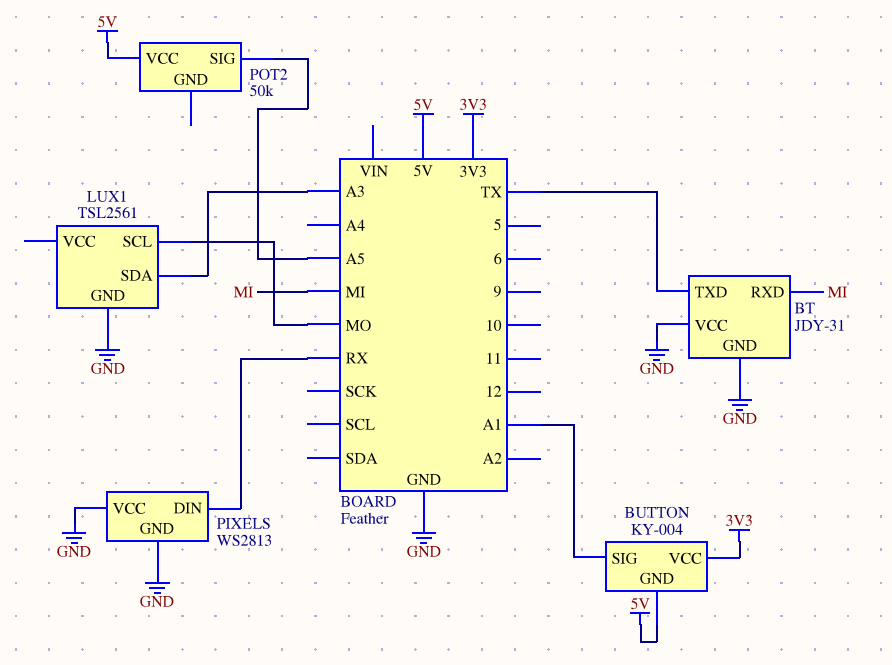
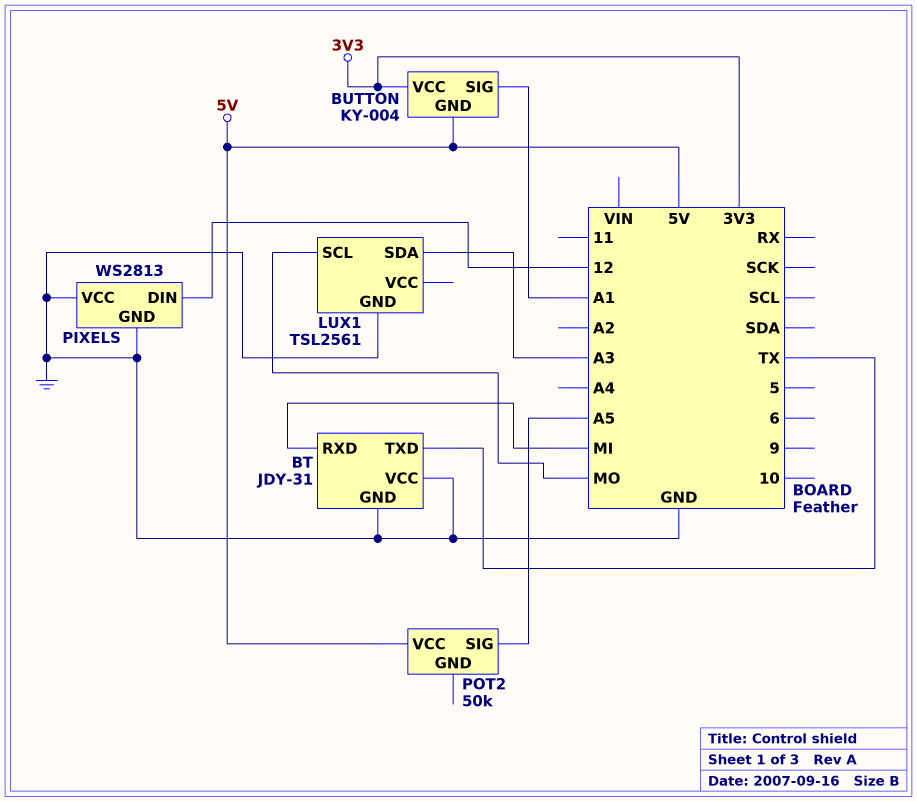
PIXELS pin DIN: RX -> 12

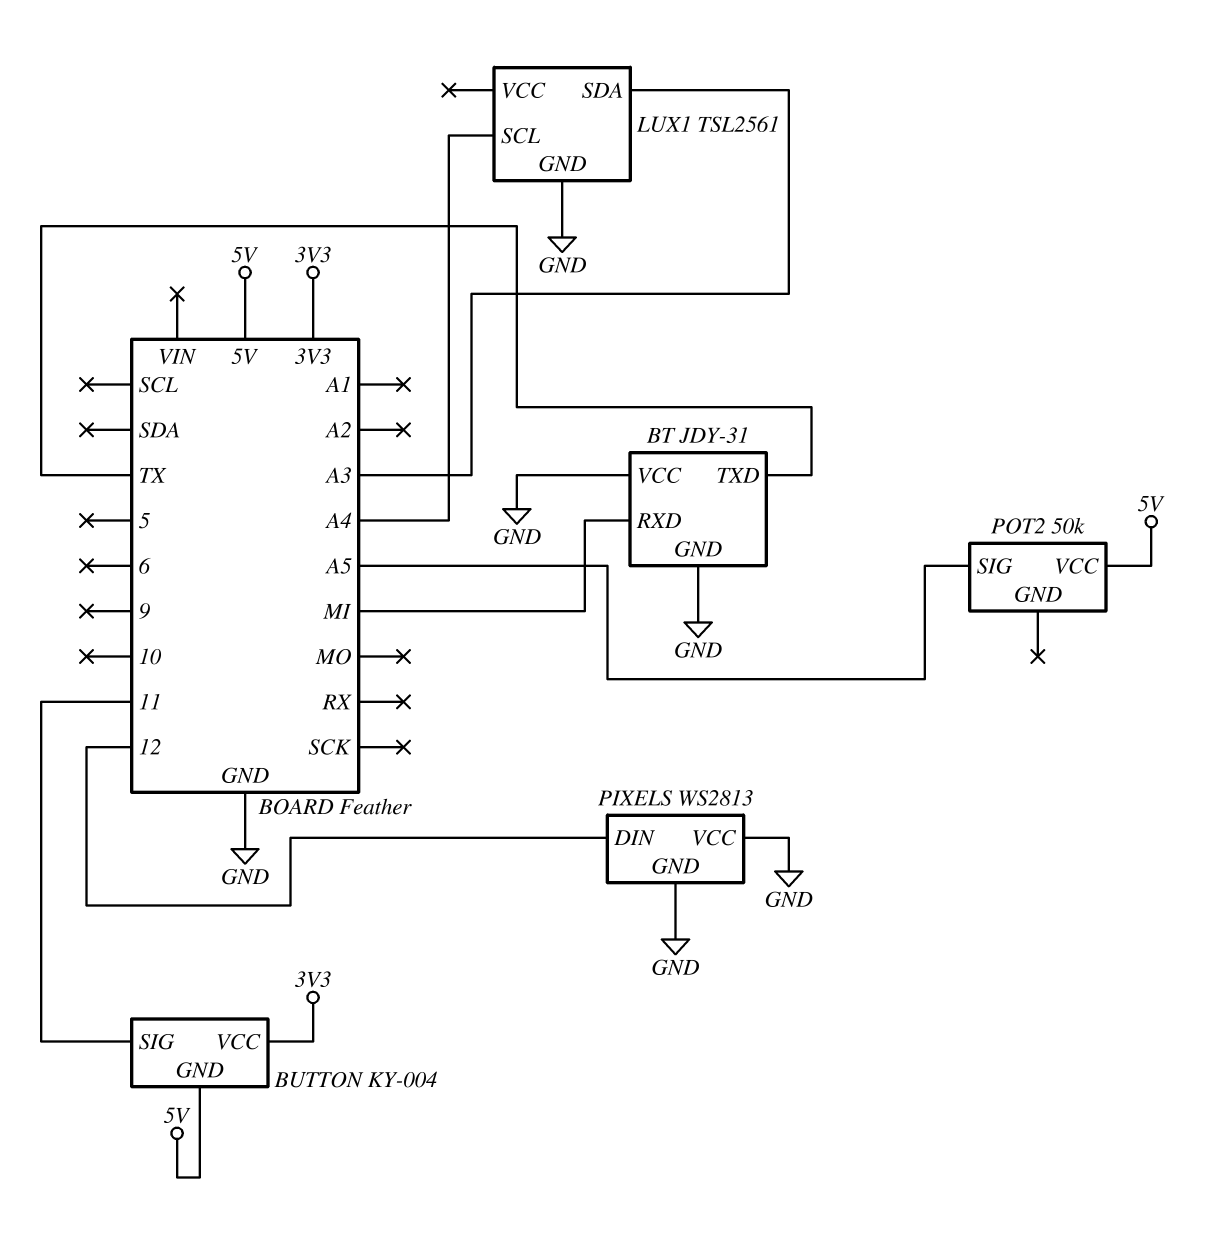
BUTTON pin SIG: A1 -> 11
LUX1 pin SCL: MO -> A4

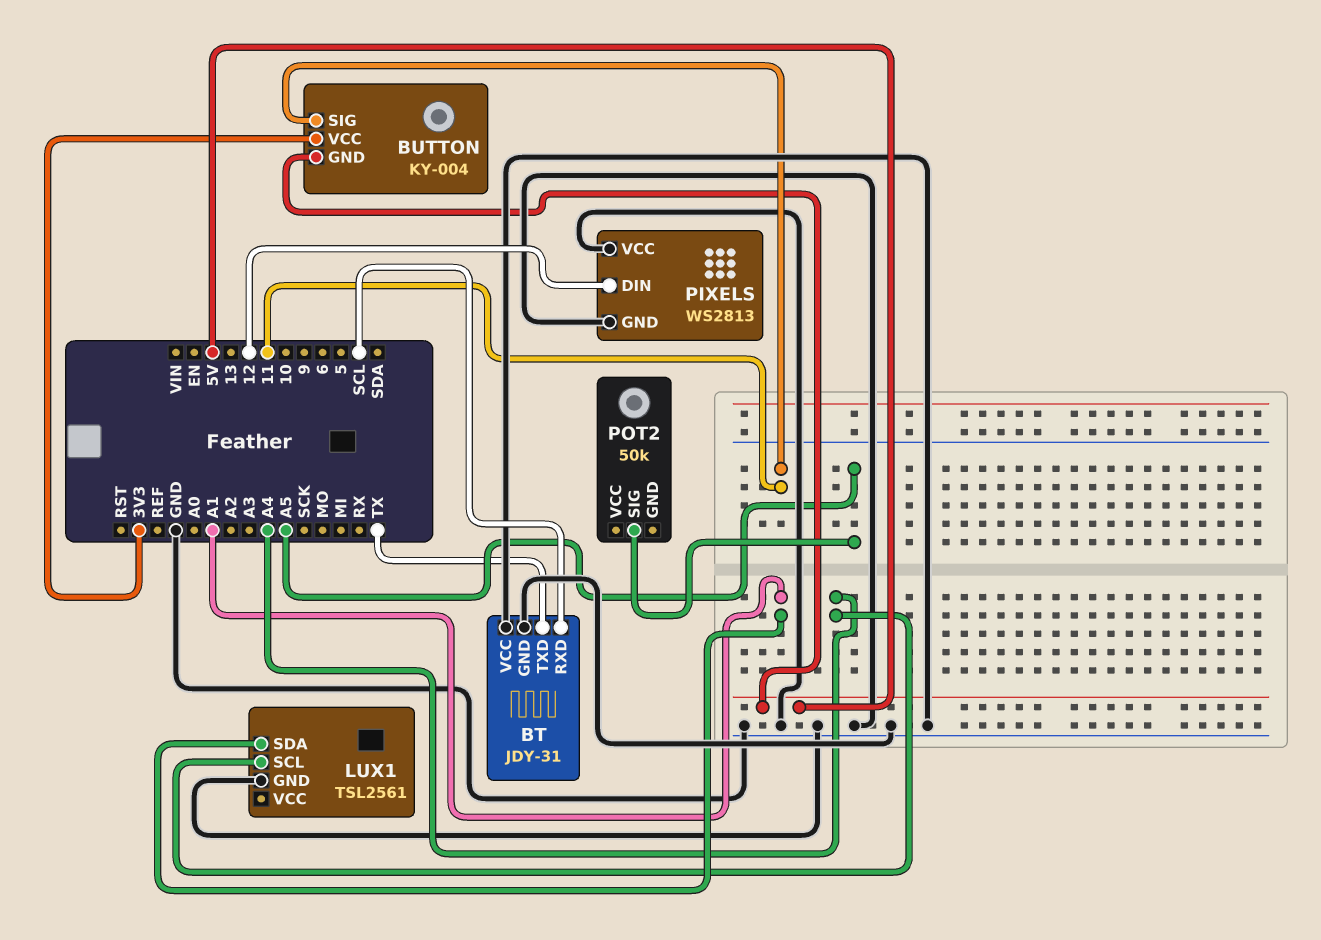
BT pin RXD: MI -> SCL
LUX1 pin SDA: A3 -> A1
POT2 pin VCC: 5V -> none

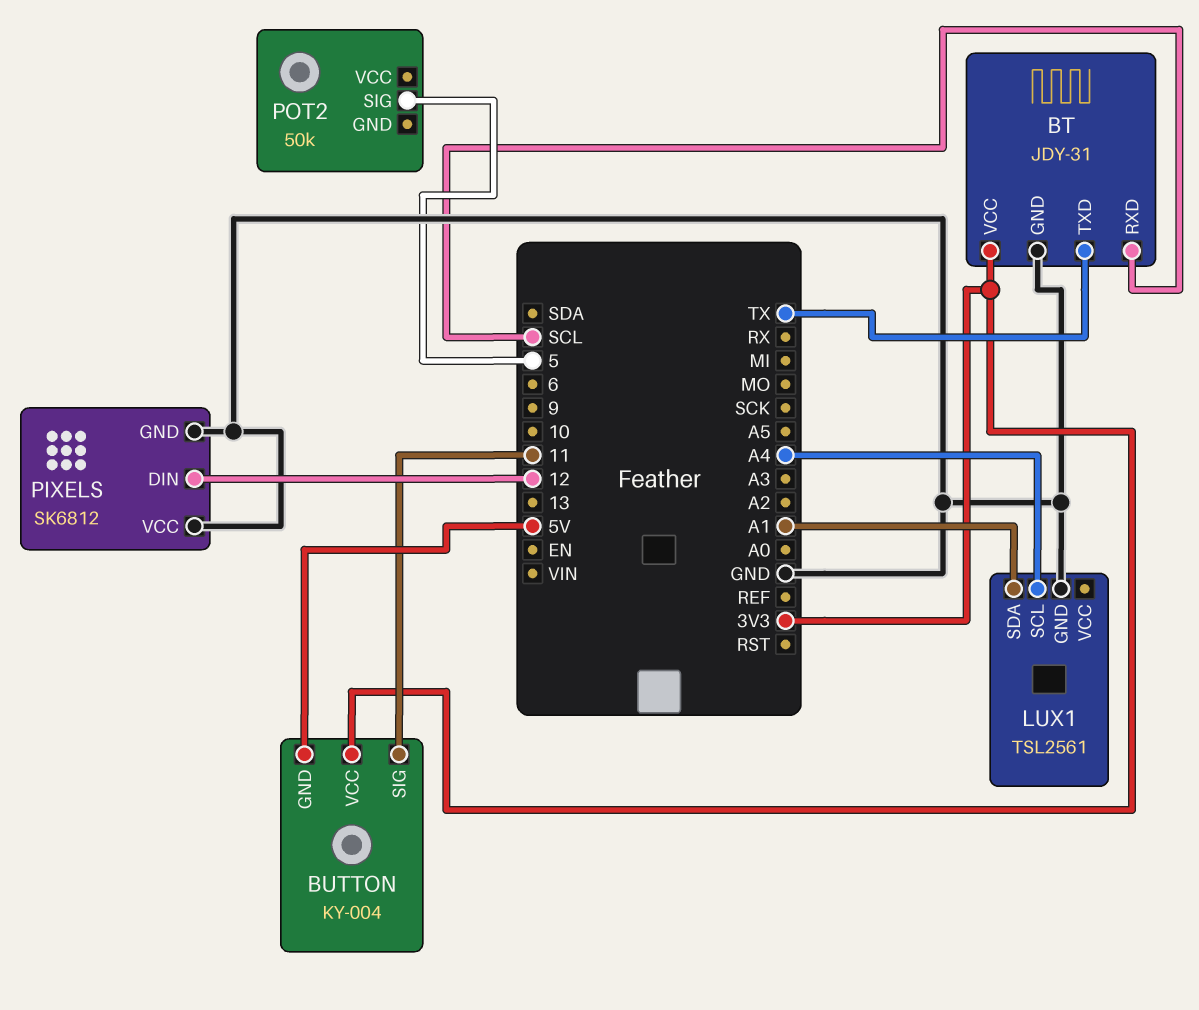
BT pin VCC: GND -> 3V3
PIXELS: WS2813 -> SK6812
POT2 pin SIG: A5 -> 5

